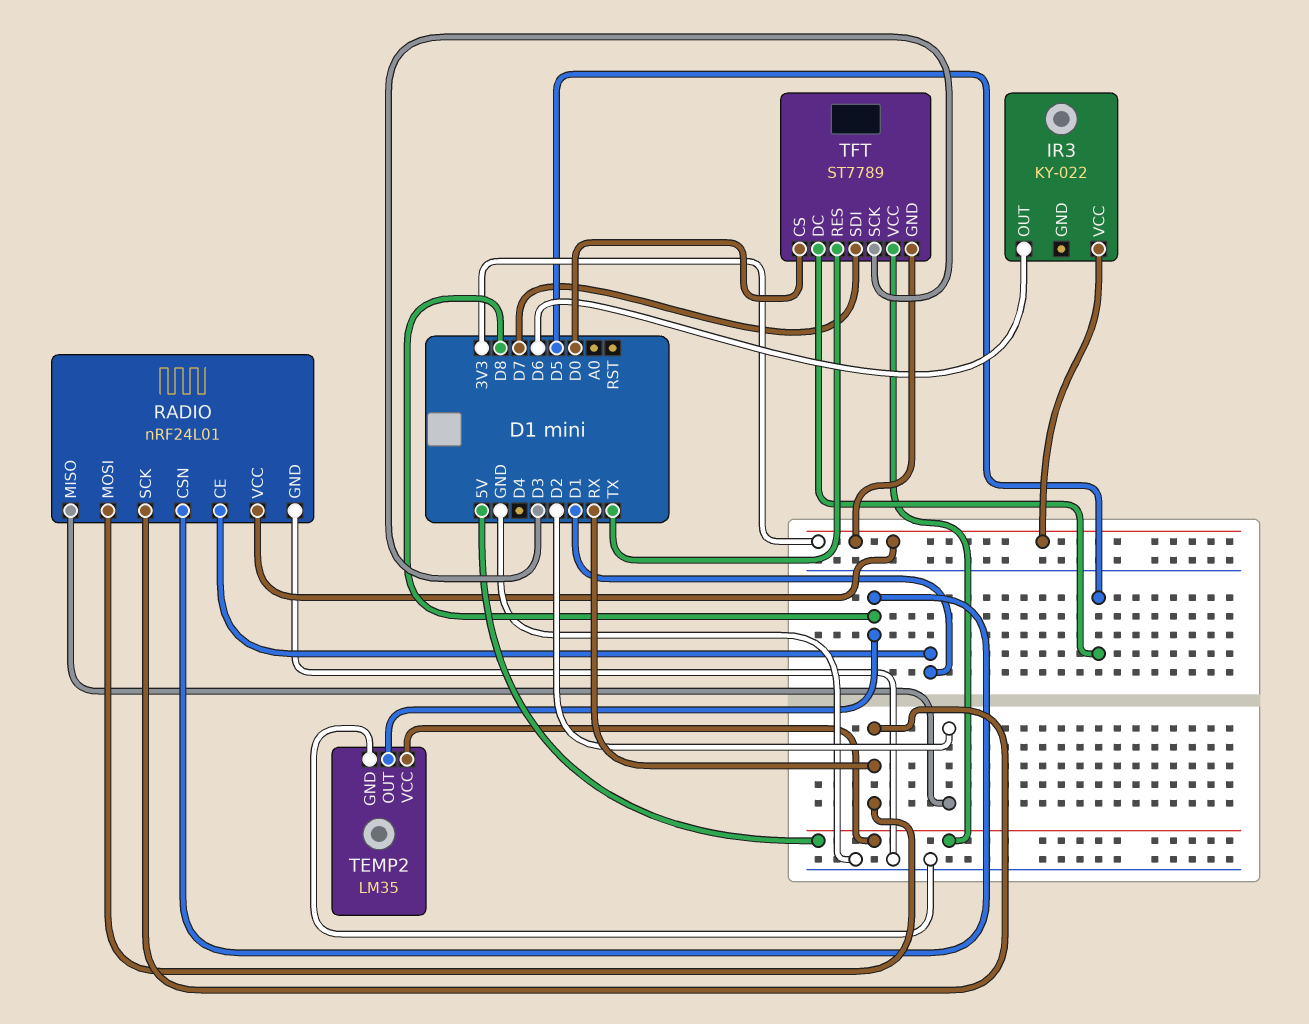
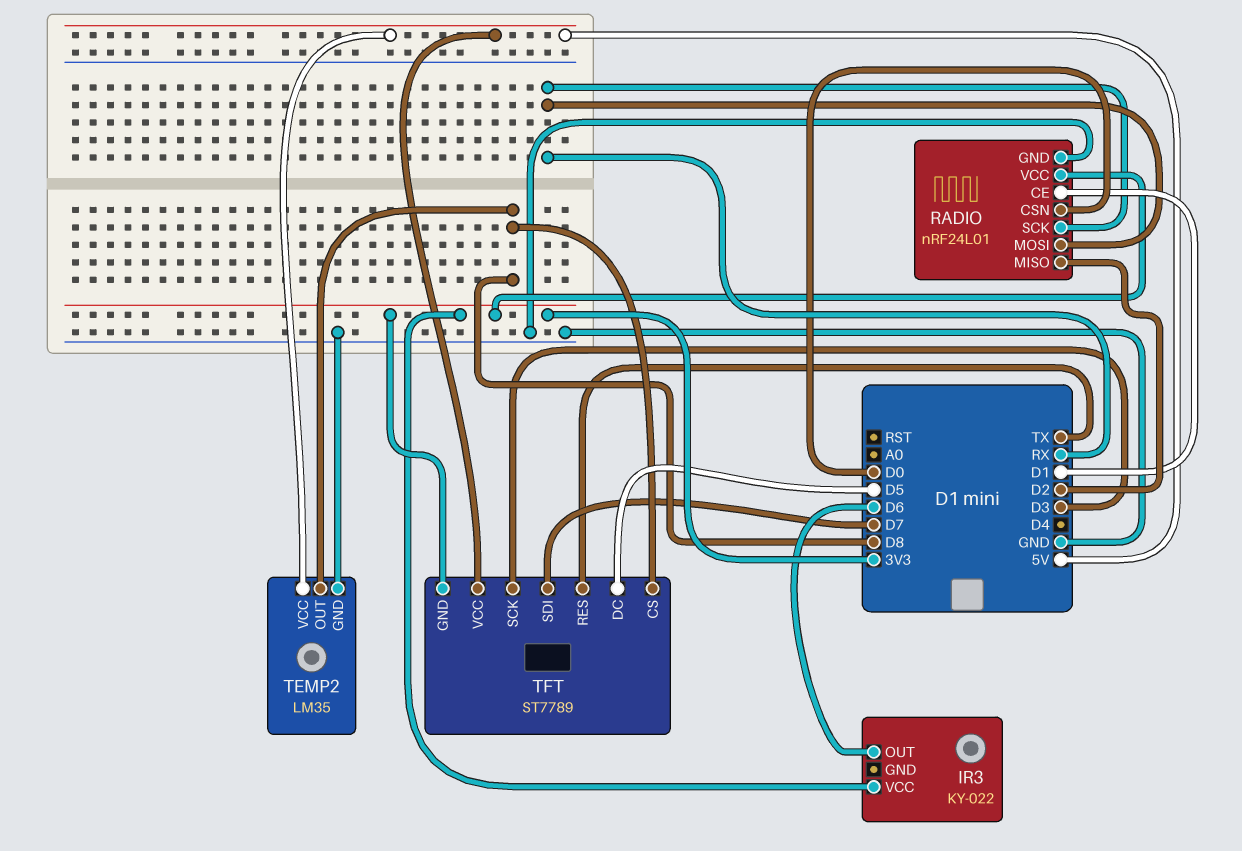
RADIO pin CSN: D8 -> D0
TFT pin CS: D0 -> D8

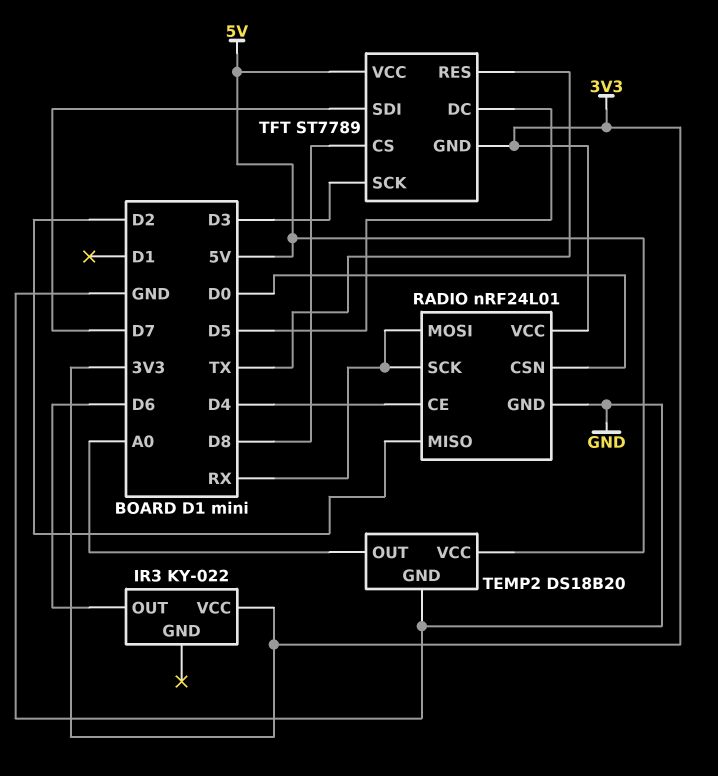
RADIO pin CE: D1 -> D4
TEMP2: LM35 -> DS18B20
TEMP2 pin OUT: D8 -> A0

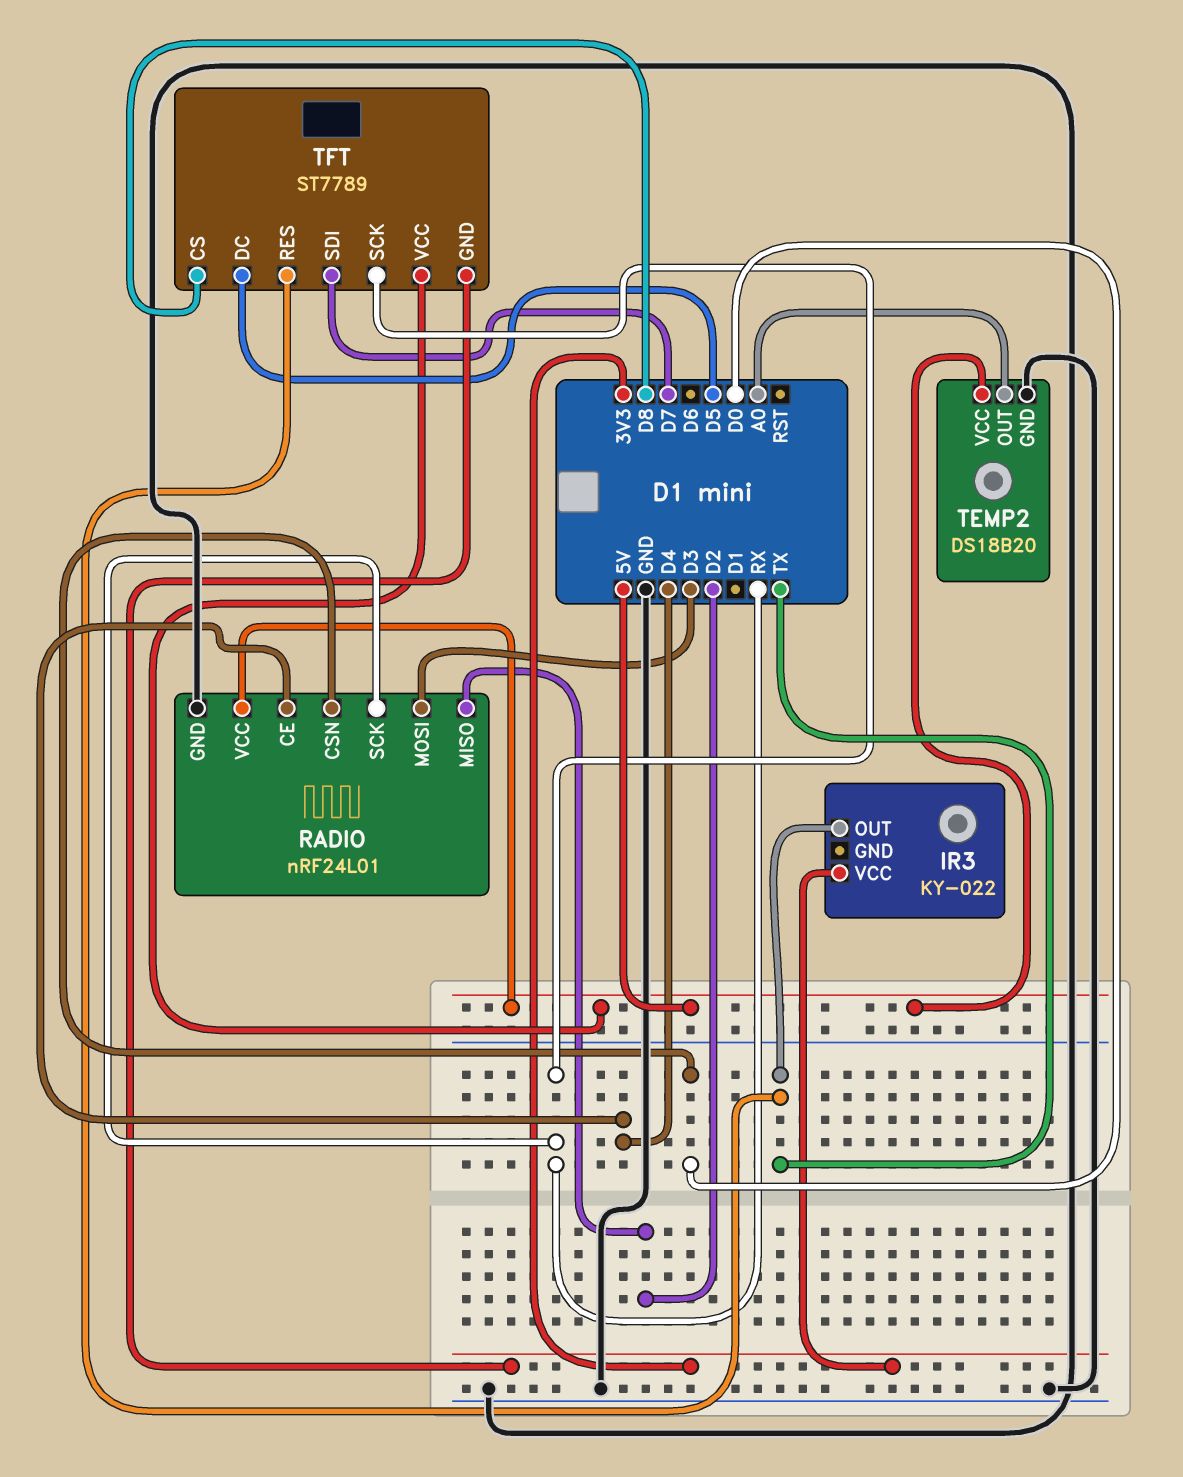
IR3 pin OUT: D6 -> TX
RADIO pin MOSI: RX -> D3
RADIO pin VCC: 3V3 -> 5V
TFT pin SCK: D3 -> RX

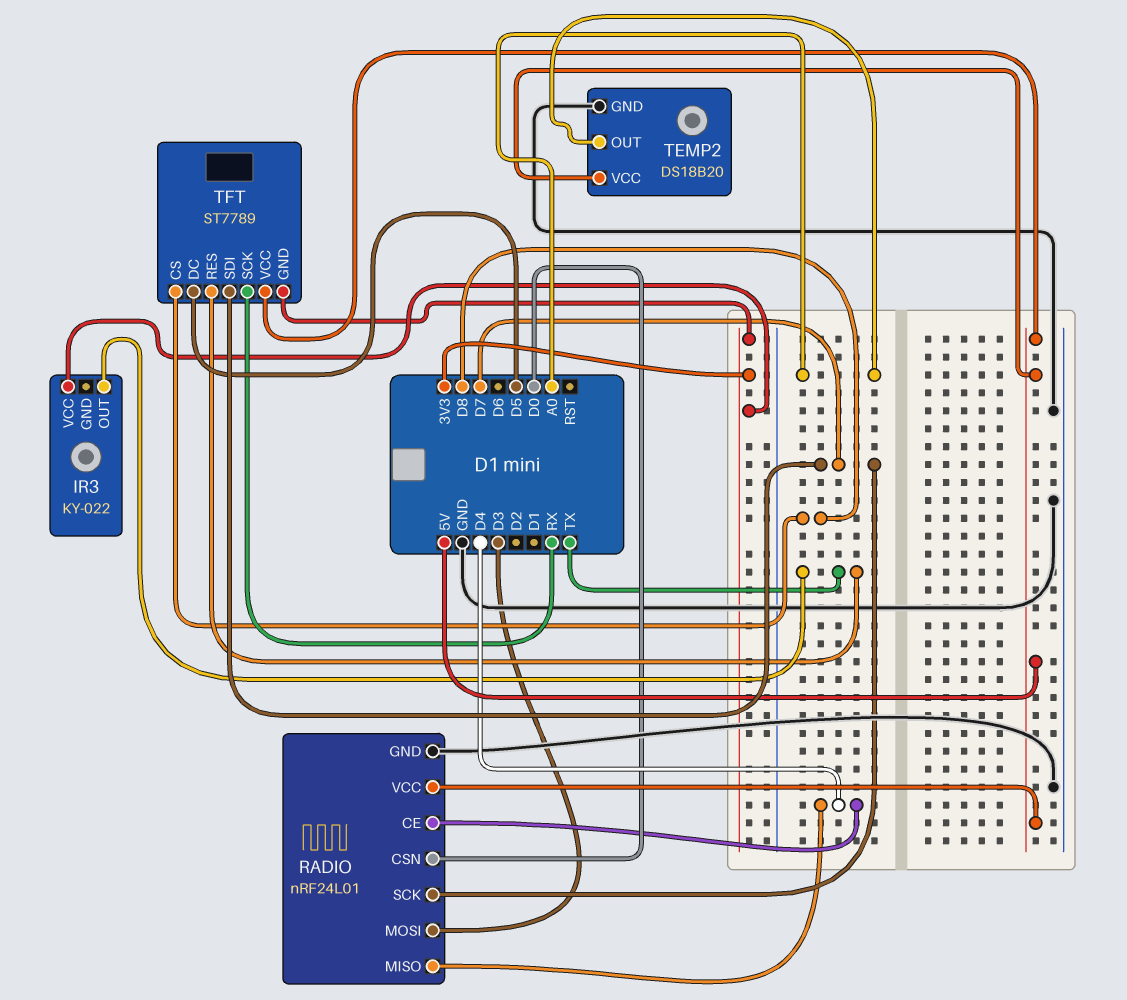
RADIO pin MISO: D2 -> D4
RADIO pin SCK: RX -> D7

